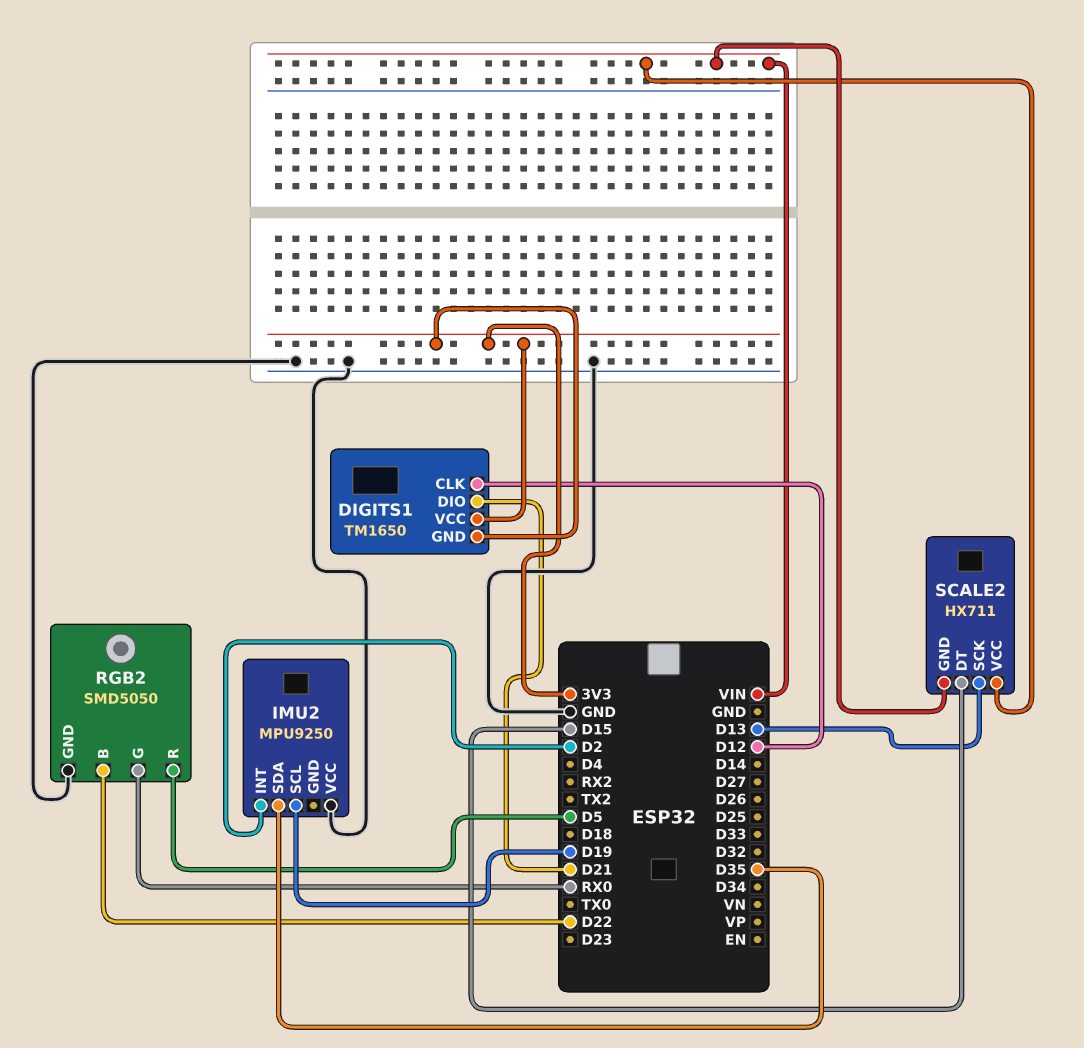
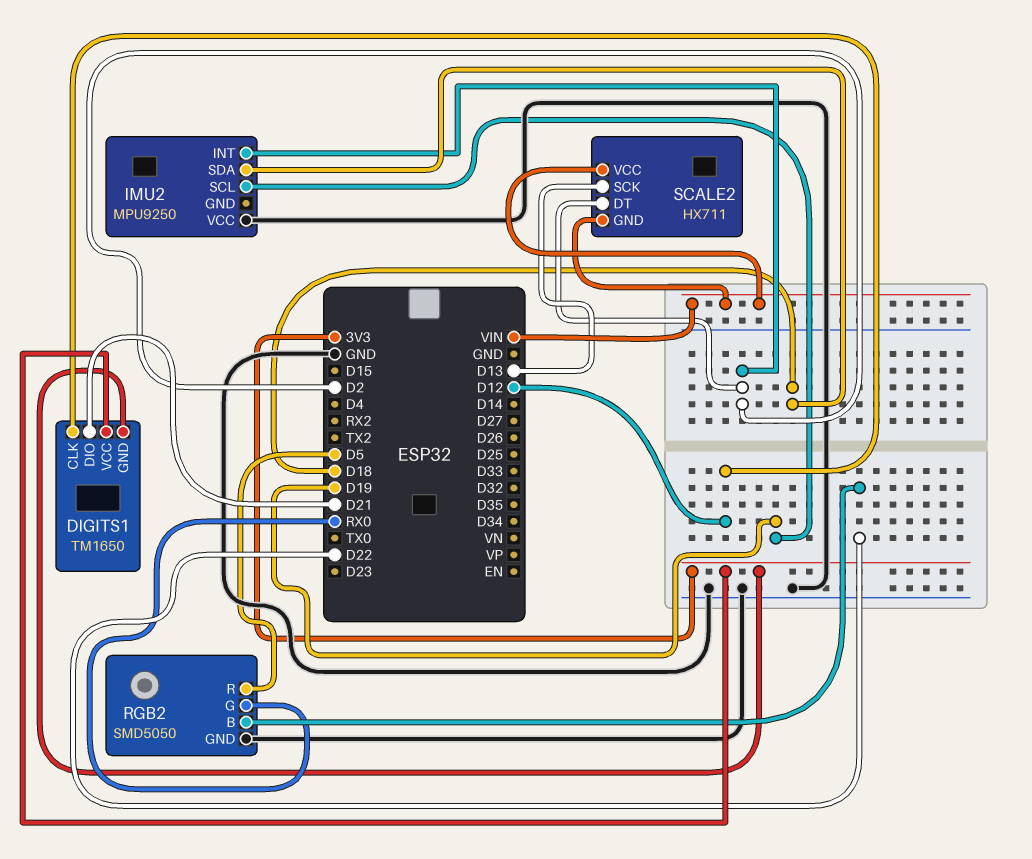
IMU2 pin SDA: D35 -> D18
SCALE2 pin DT: D15 -> D2

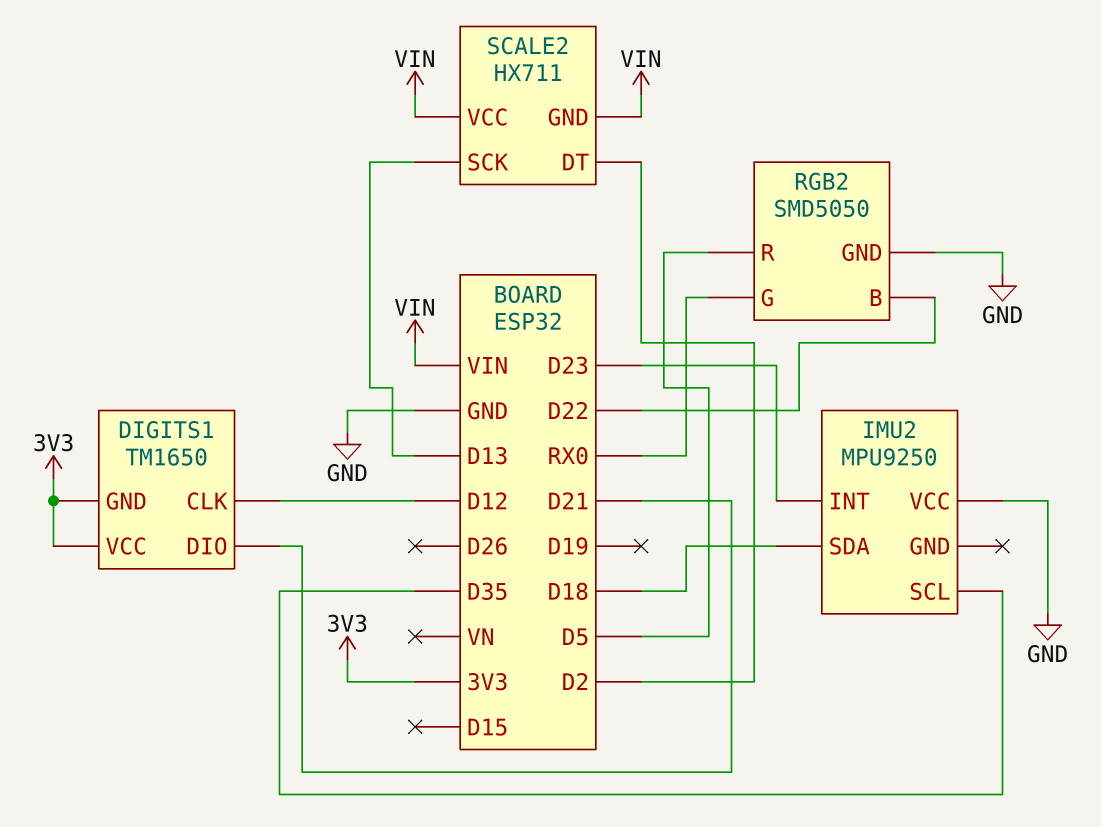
IMU2 pin INT: D2 -> D23
IMU2 pin SCL: D19 -> D35

